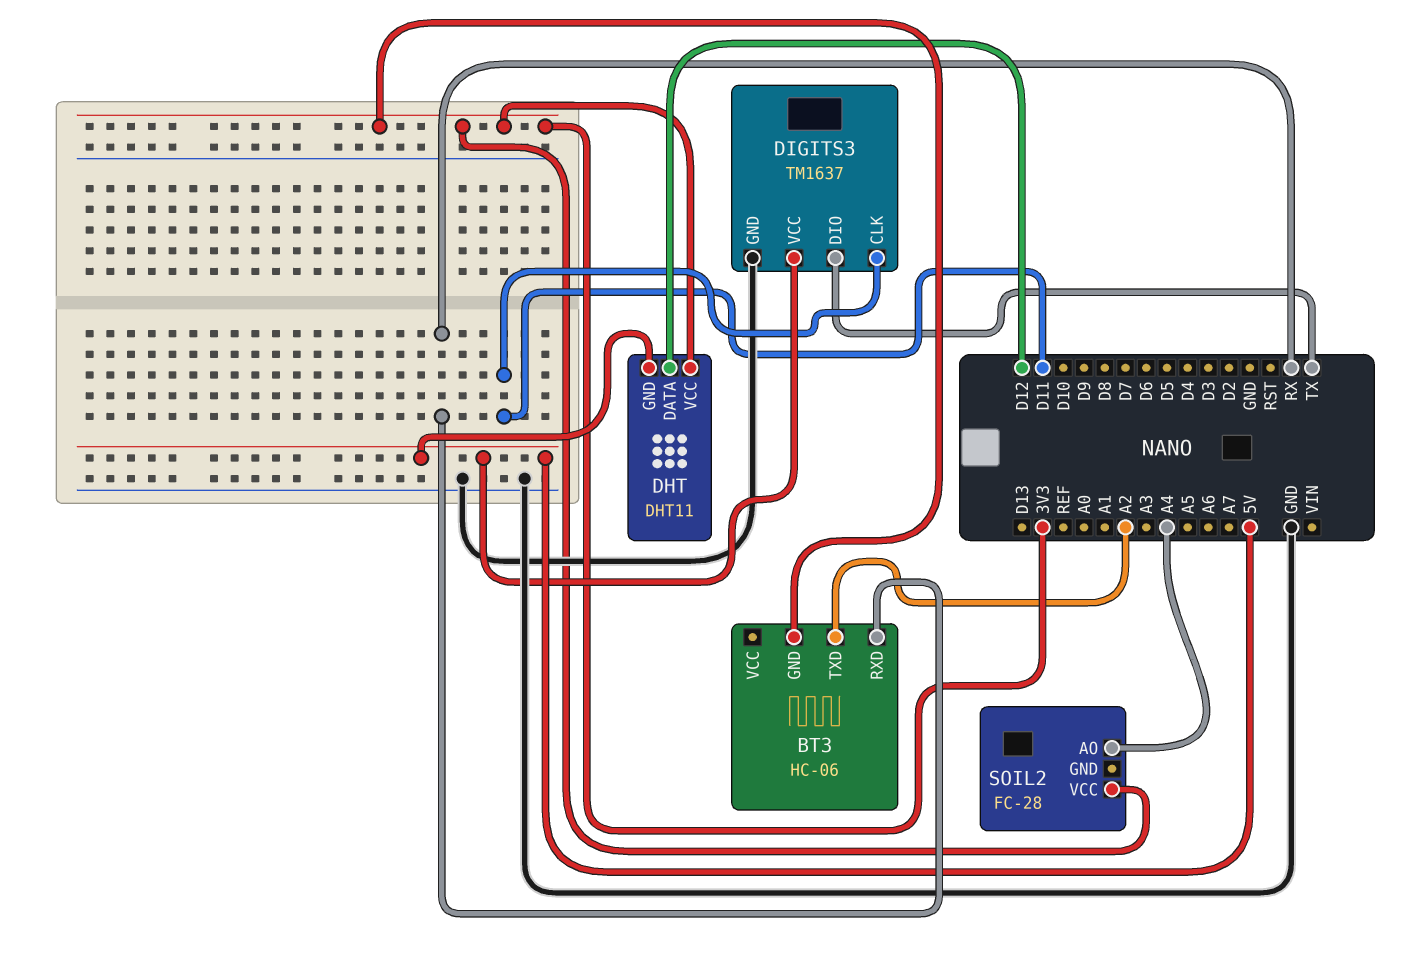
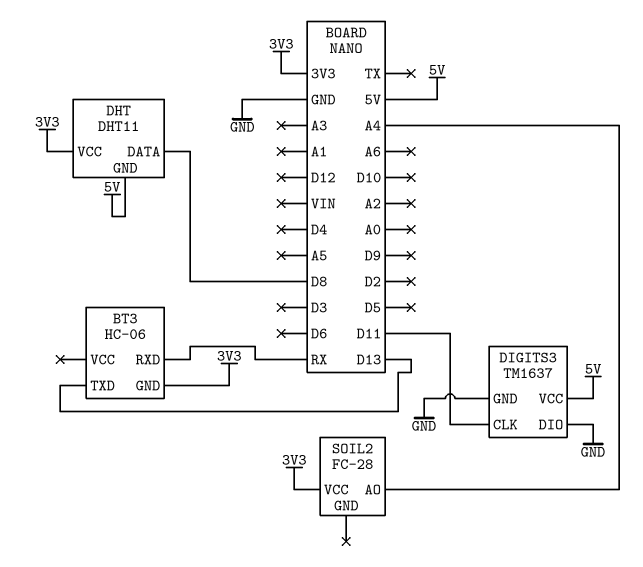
BT3 pin TXD: A2 -> D13
DHT pin DATA: D12 -> D8
DIGITS3 pin DIO: TX -> GND

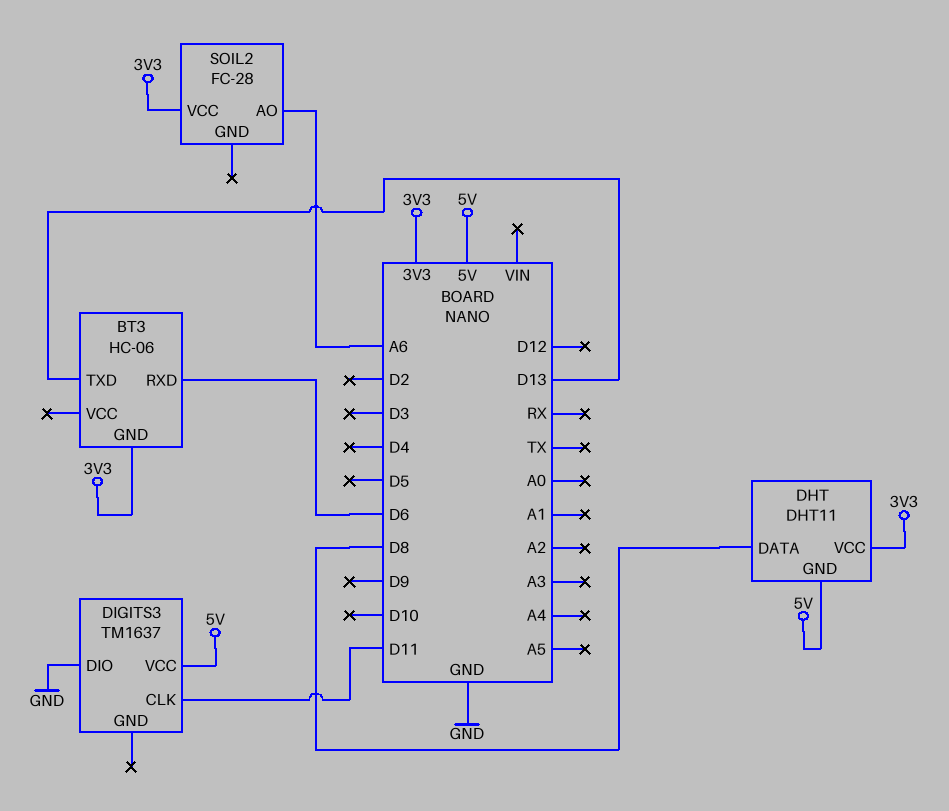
BT3 pin RXD: RX -> D6
DIGITS3 pin GND: GND -> none
SOIL2 pin AO: A4 -> A6

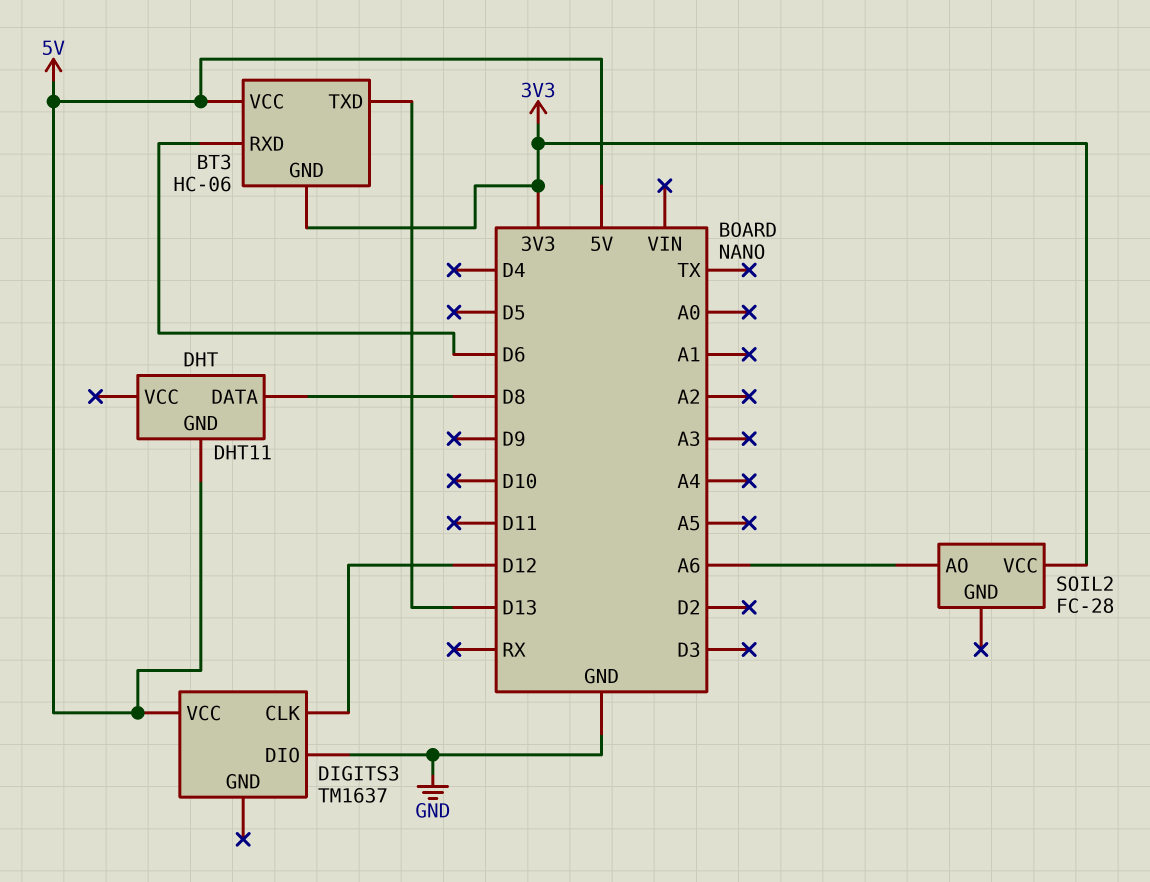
BT3 pin VCC: none -> 5V
DHT pin VCC: 3V3 -> none
DIGITS3 pin CLK: D11 -> D12

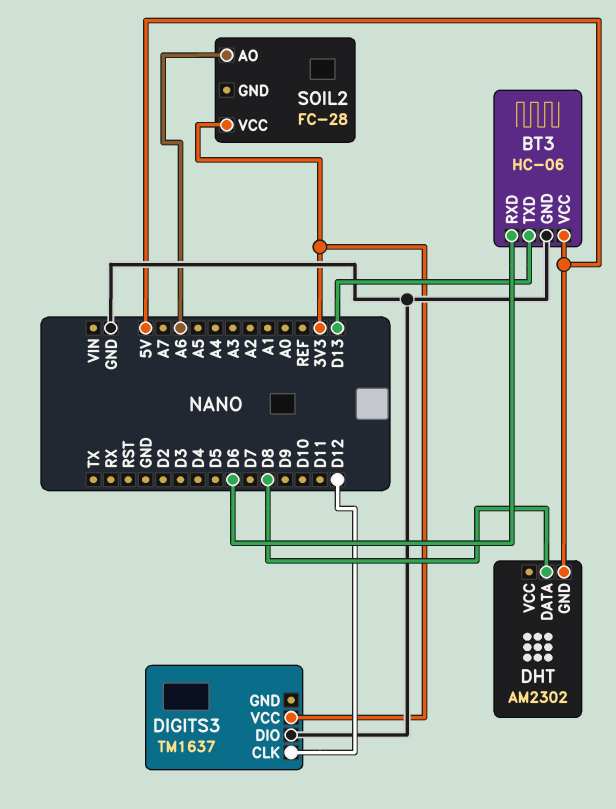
BT3 pin GND: 3V3 -> GND
DHT: DHT11 -> AM2302
DIGITS3 pin VCC: 5V -> 3V3

